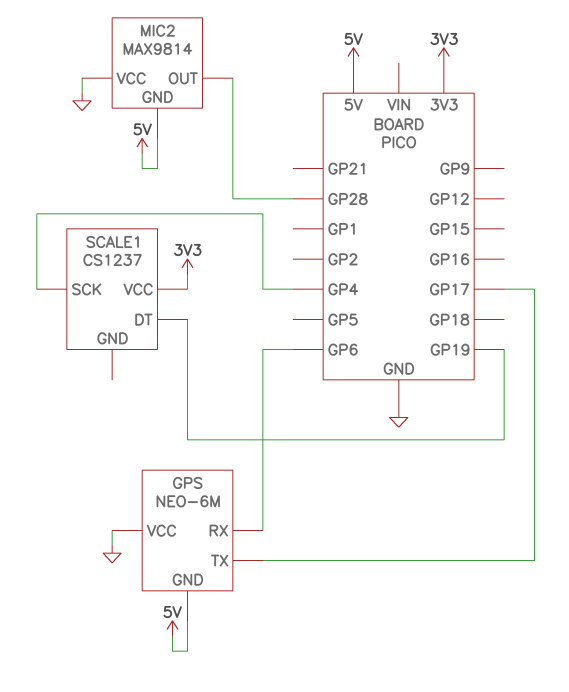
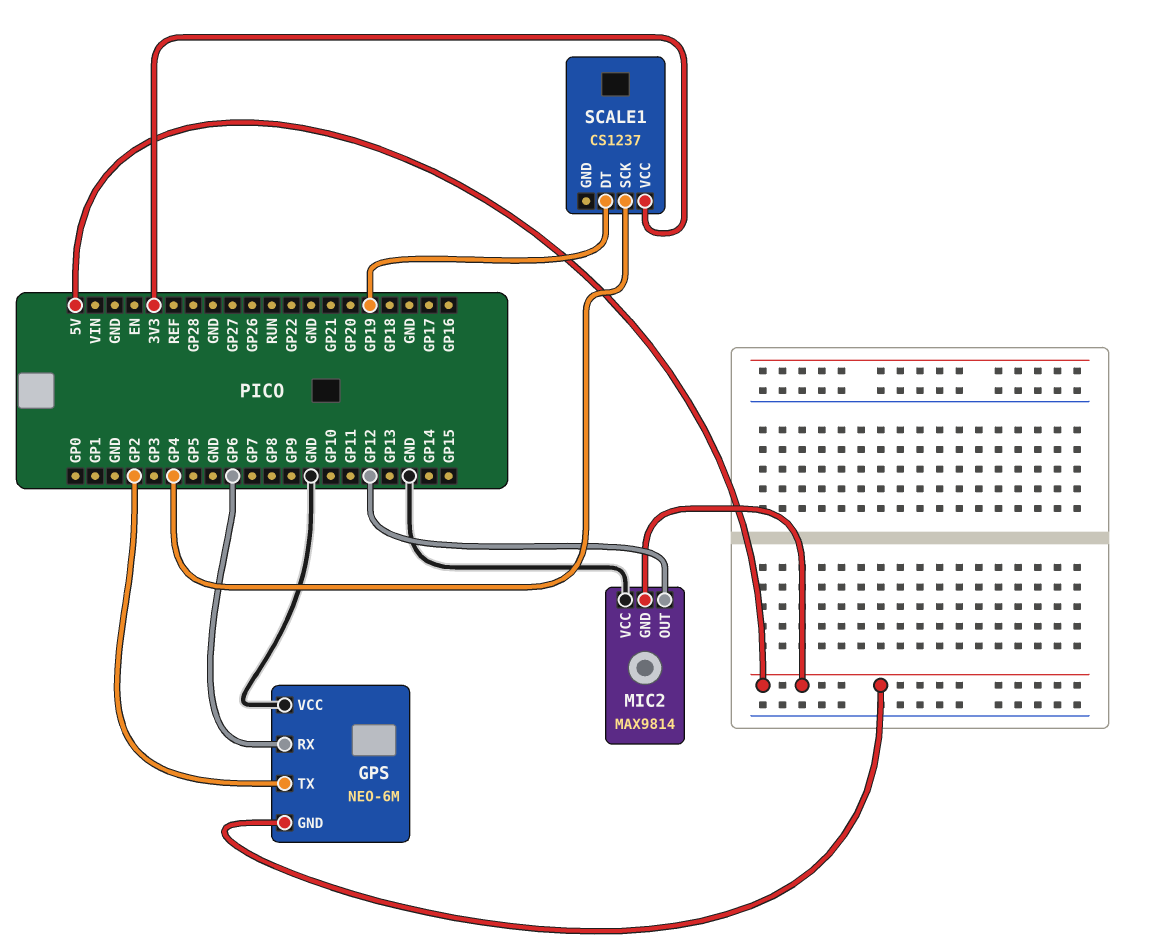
GPS pin TX: GP17 -> GP2
MIC2 pin OUT: GP28 -> GP12

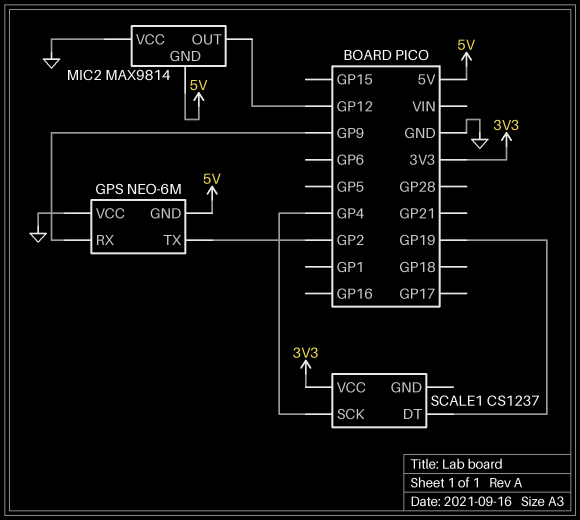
GPS pin RX: GP6 -> GP9

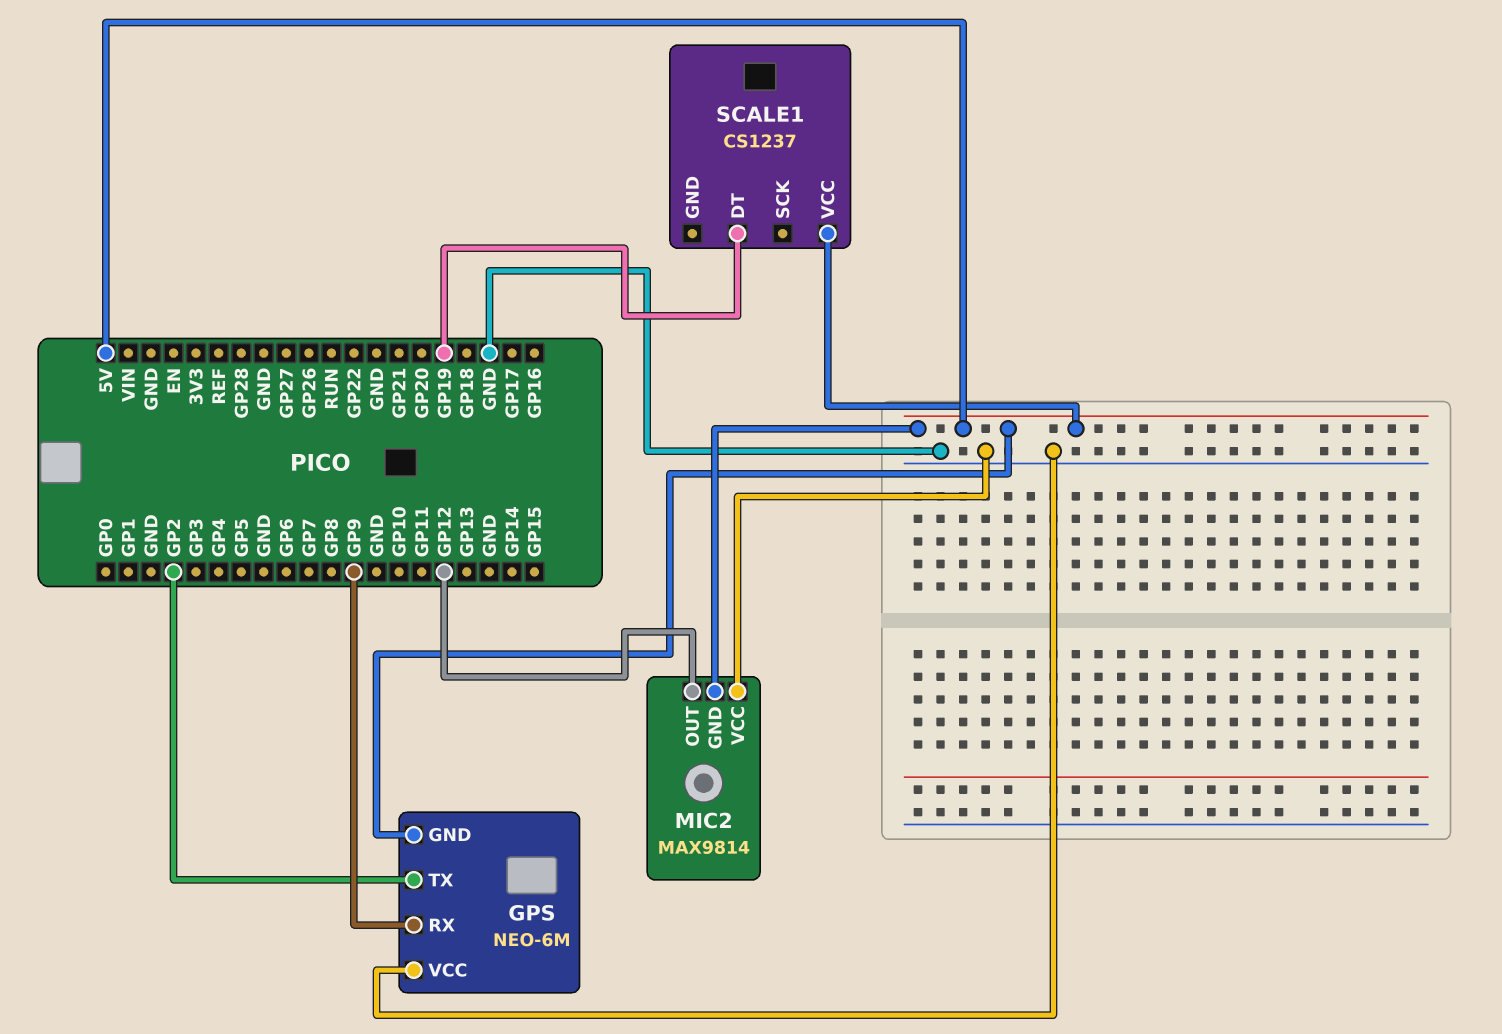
SCALE1 pin SCK: GP4 -> none
SCALE1 pin VCC: 3V3 -> 5V

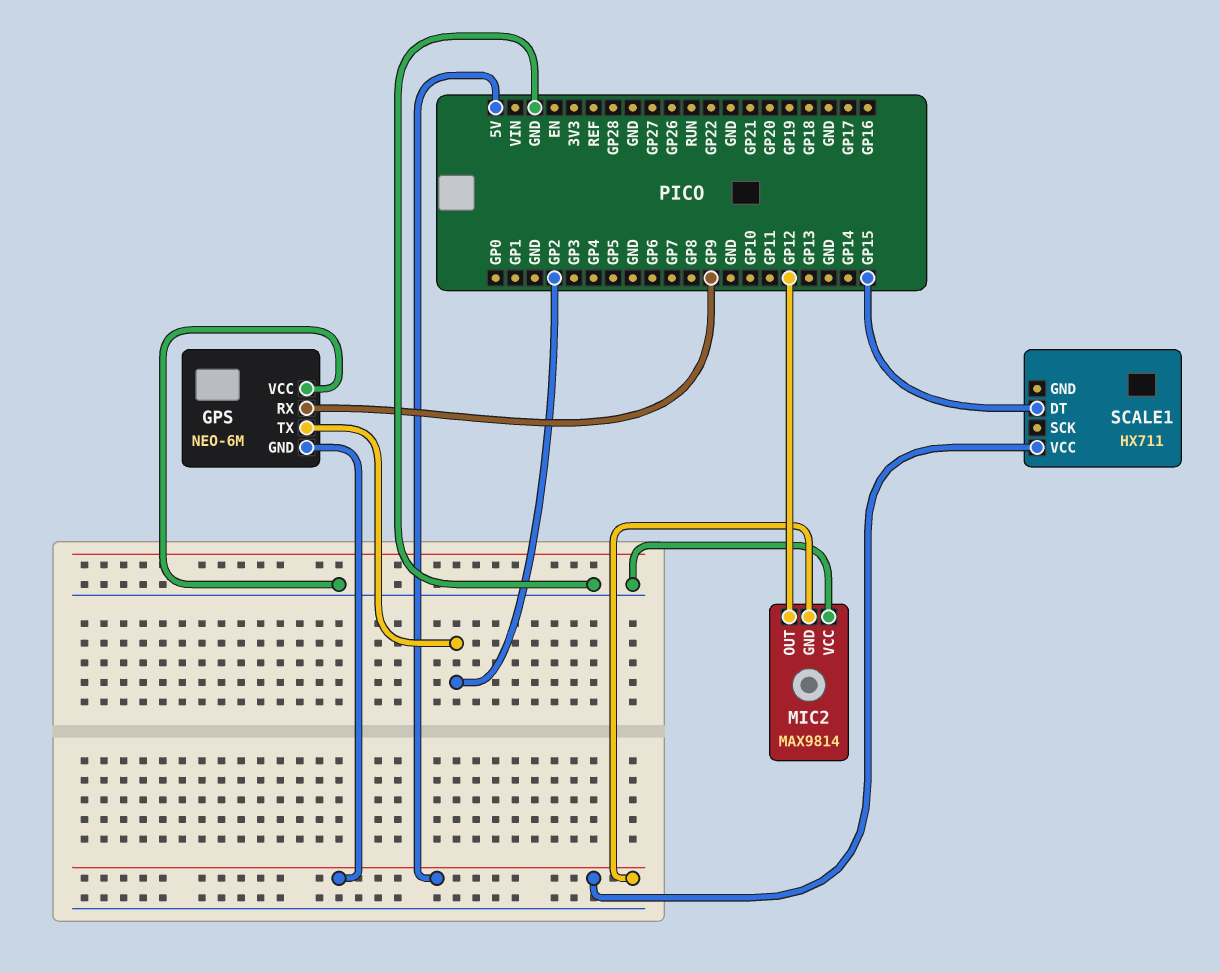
SCALE1: CS1237 -> HX711
SCALE1 pin DT: GP19 -> GP15

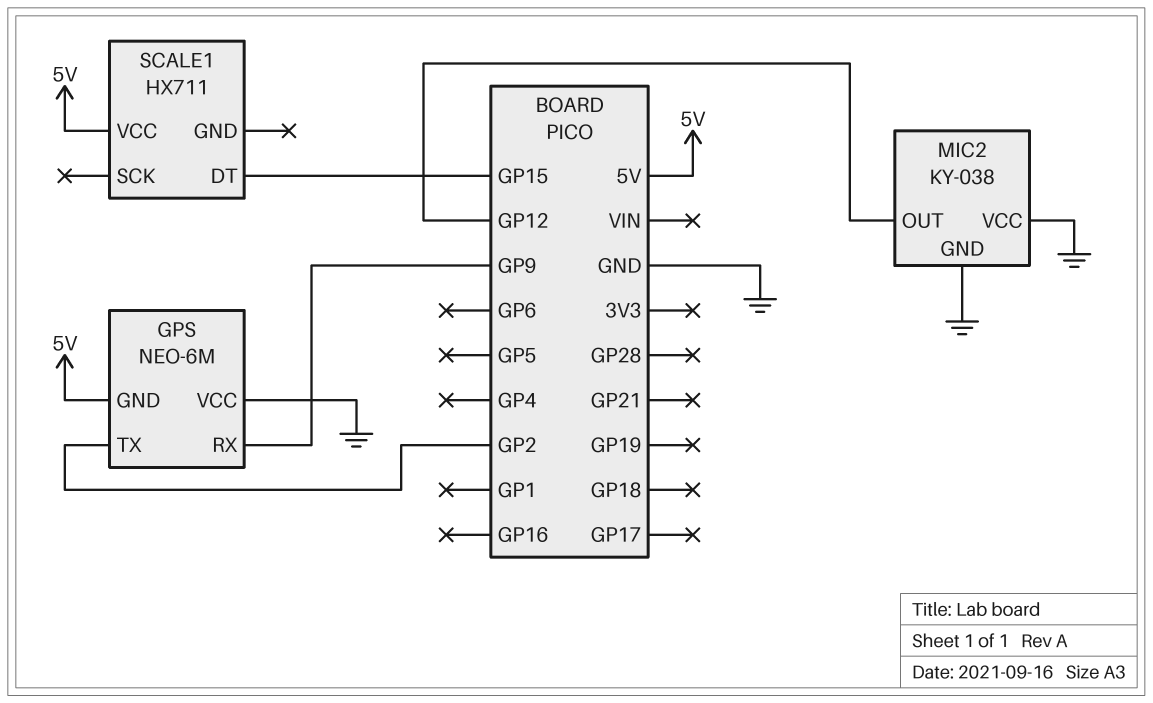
MIC2: MAX9814 -> KY-038
MIC2 pin GND: 5V -> GND

